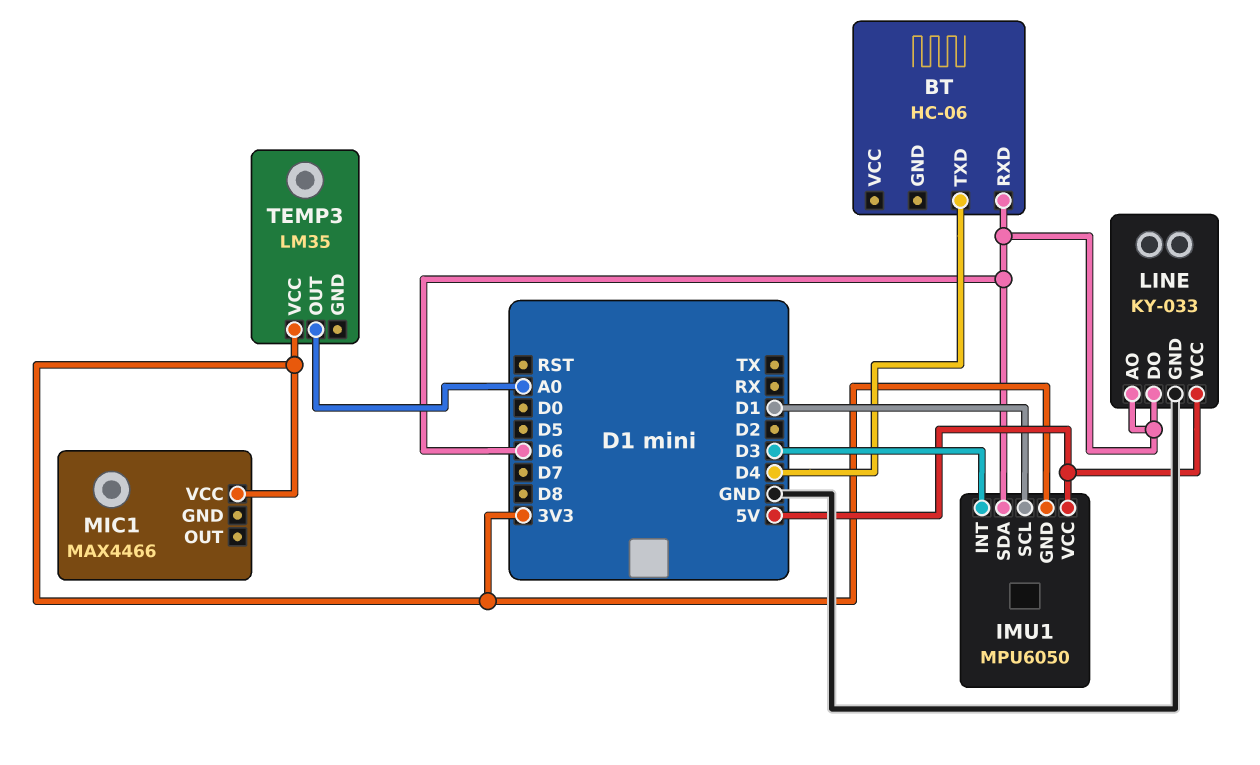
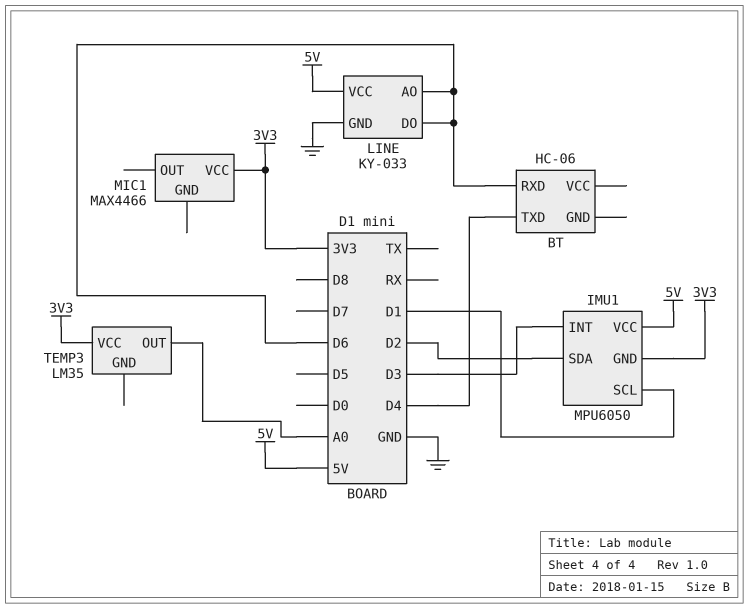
IMU1 pin SDA: D6 -> D2

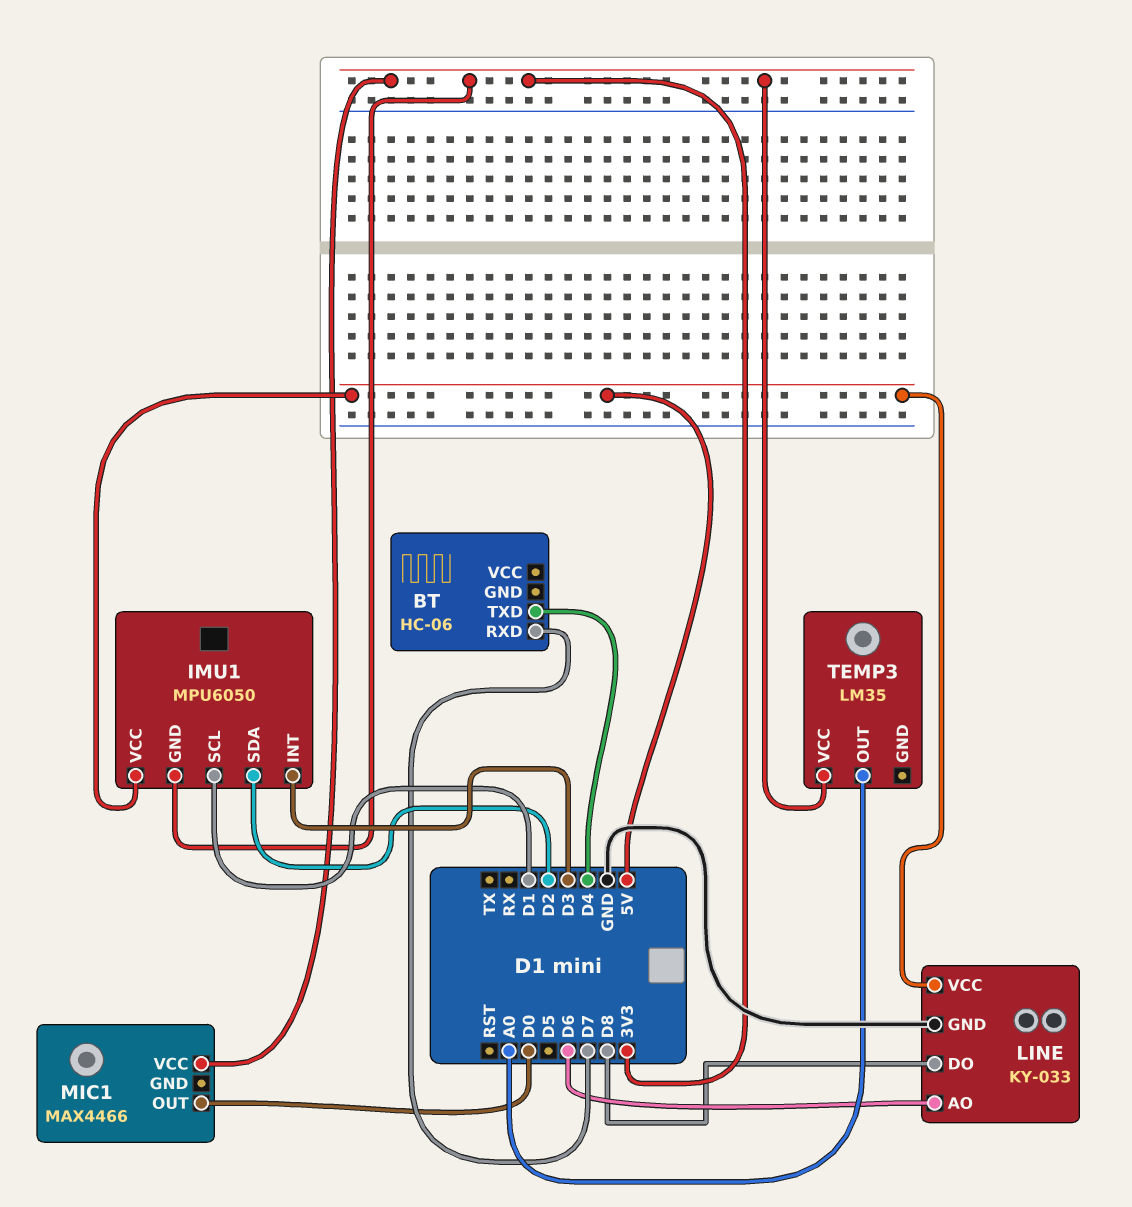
BT pin RXD: D6 -> D7
LINE pin DO: D6 -> D8
MIC1 pin OUT: none -> D0

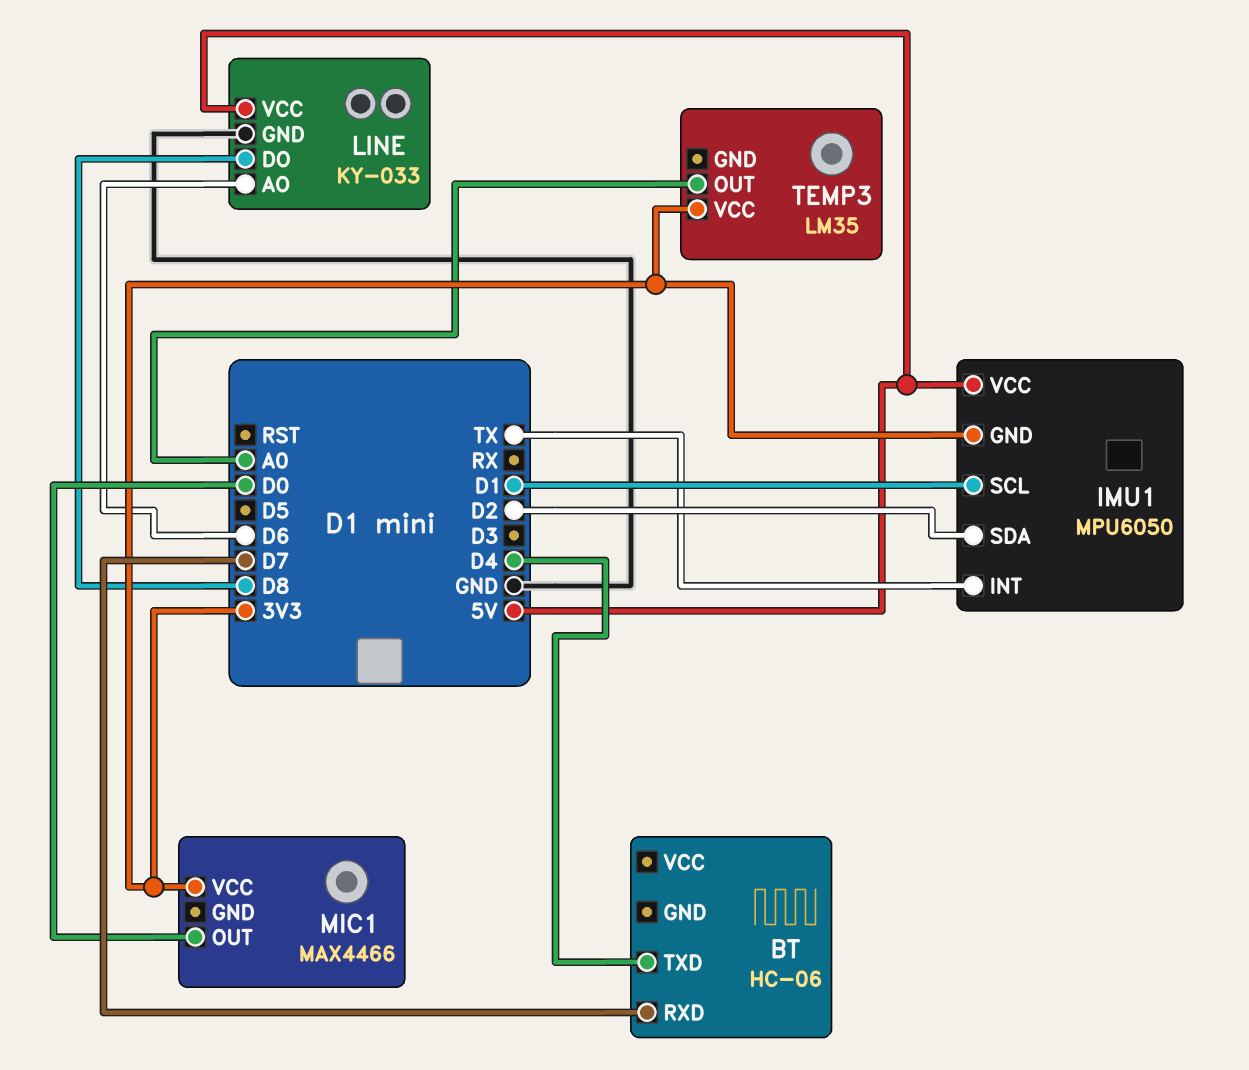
IMU1 pin INT: D3 -> TX

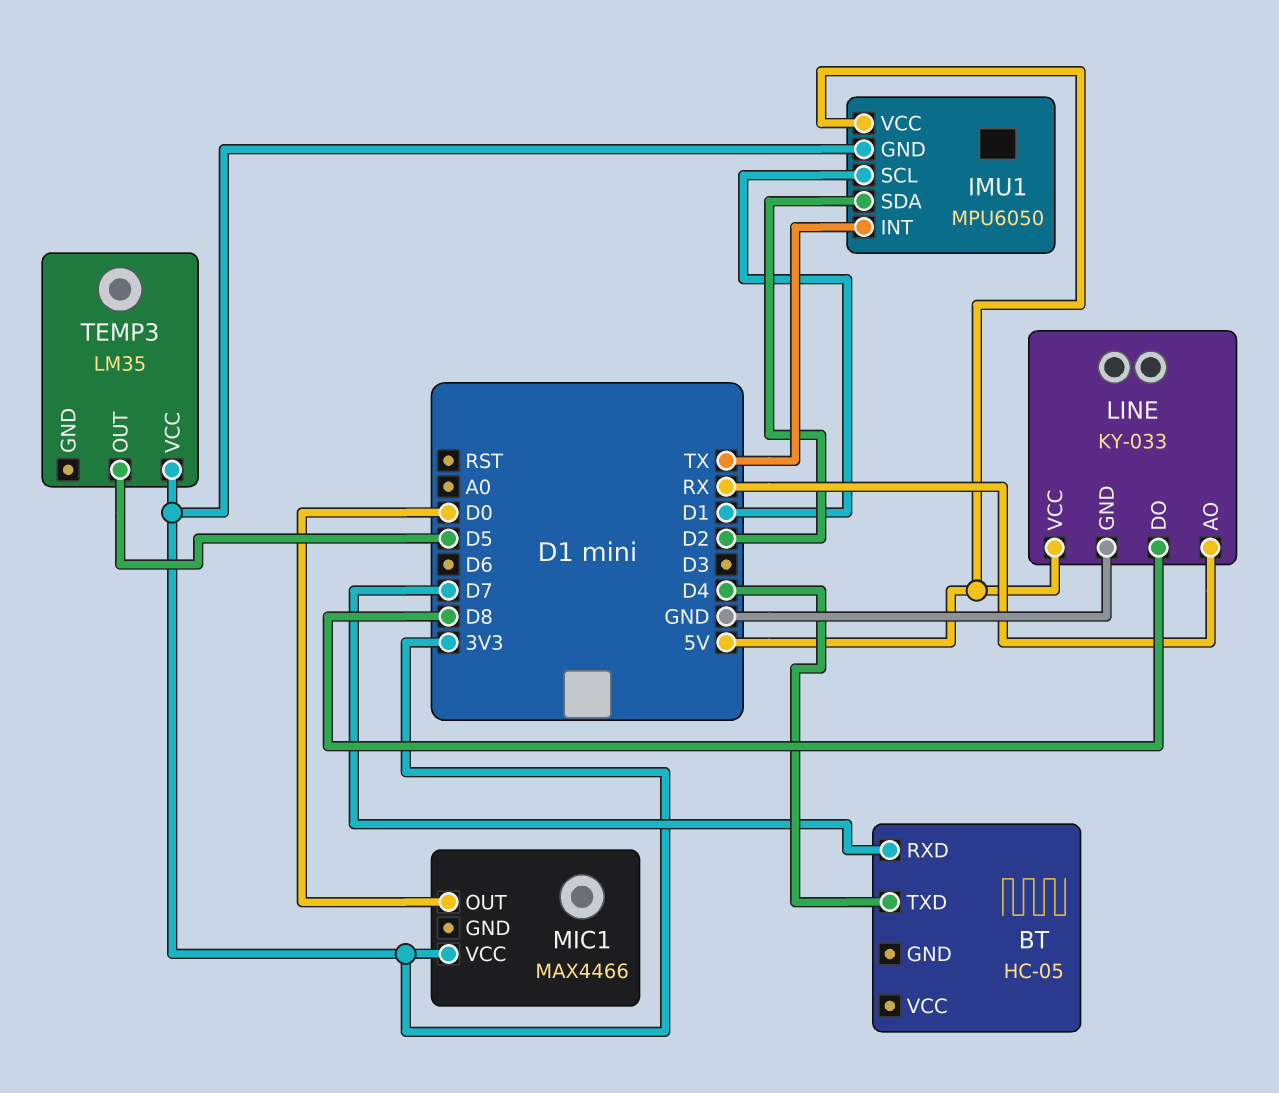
BT: HC-06 -> HC-05
LINE pin AO: D6 -> RX
TEMP3 pin OUT: A0 -> D5

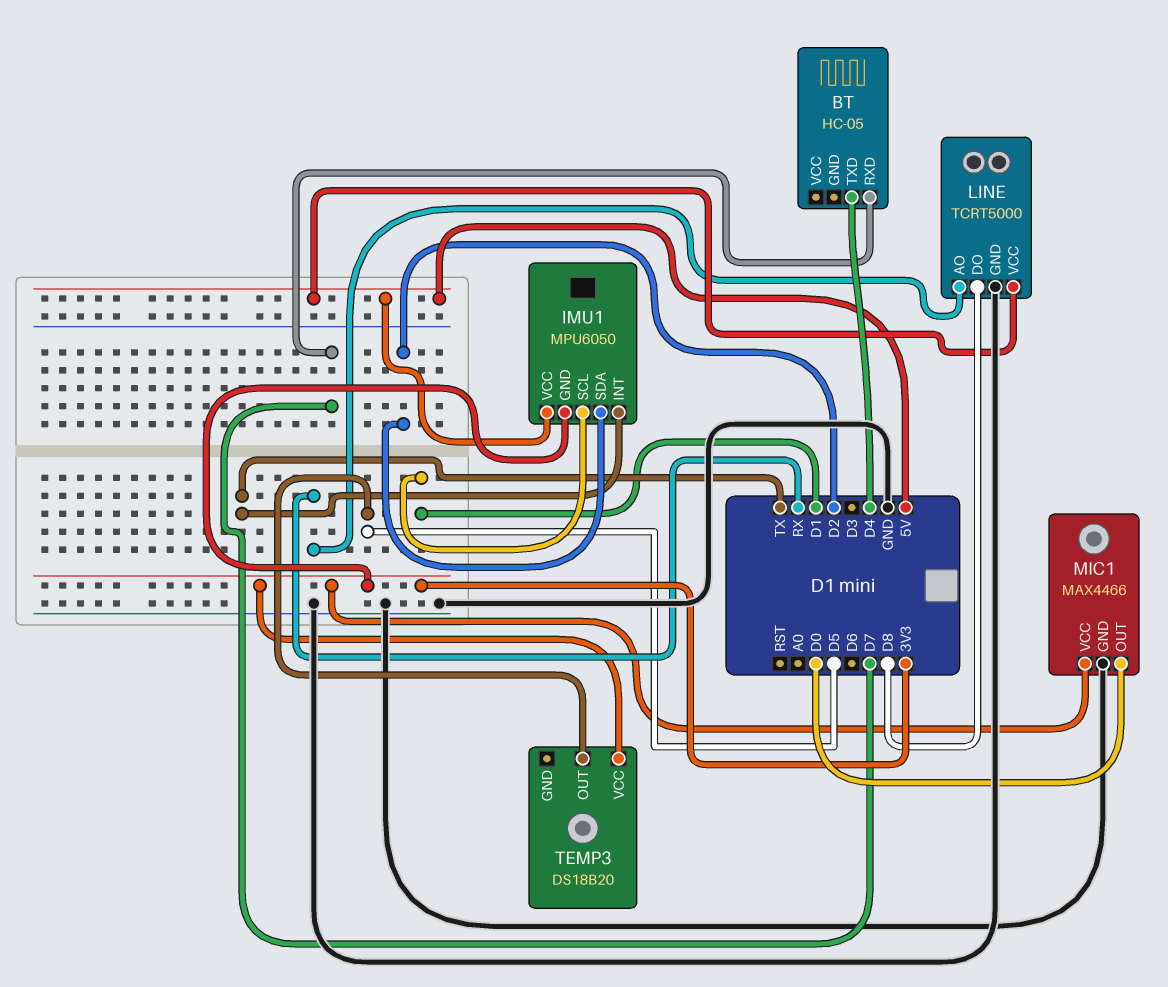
LINE: KY-033 -> TCRT5000
MIC1 pin GND: none -> GND
TEMP3: LM35 -> DS18B20

